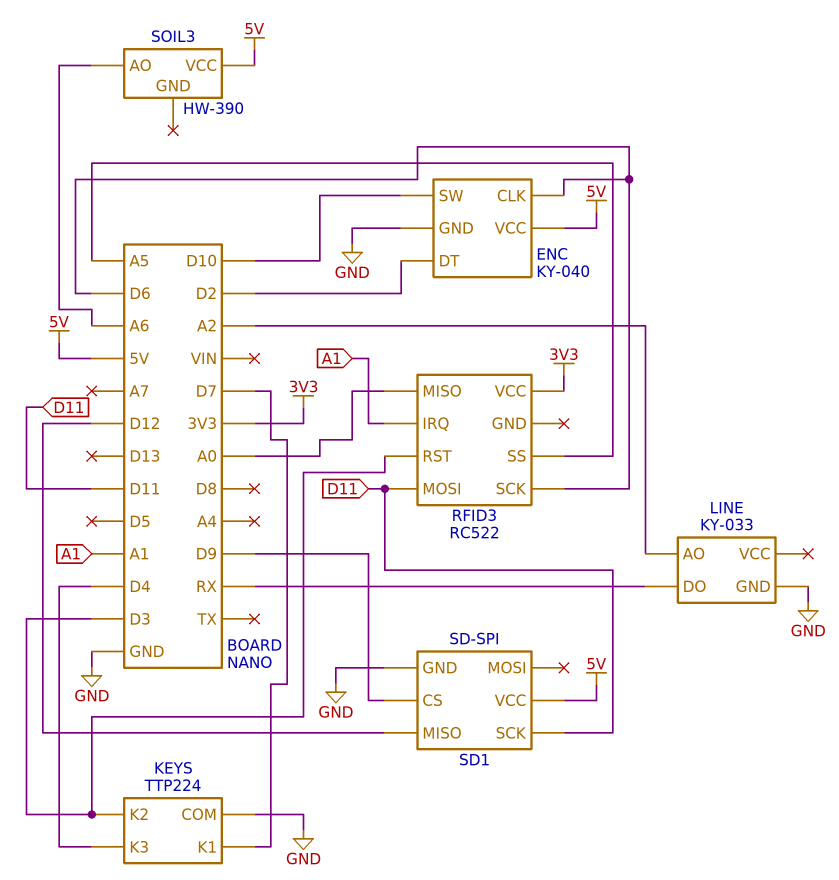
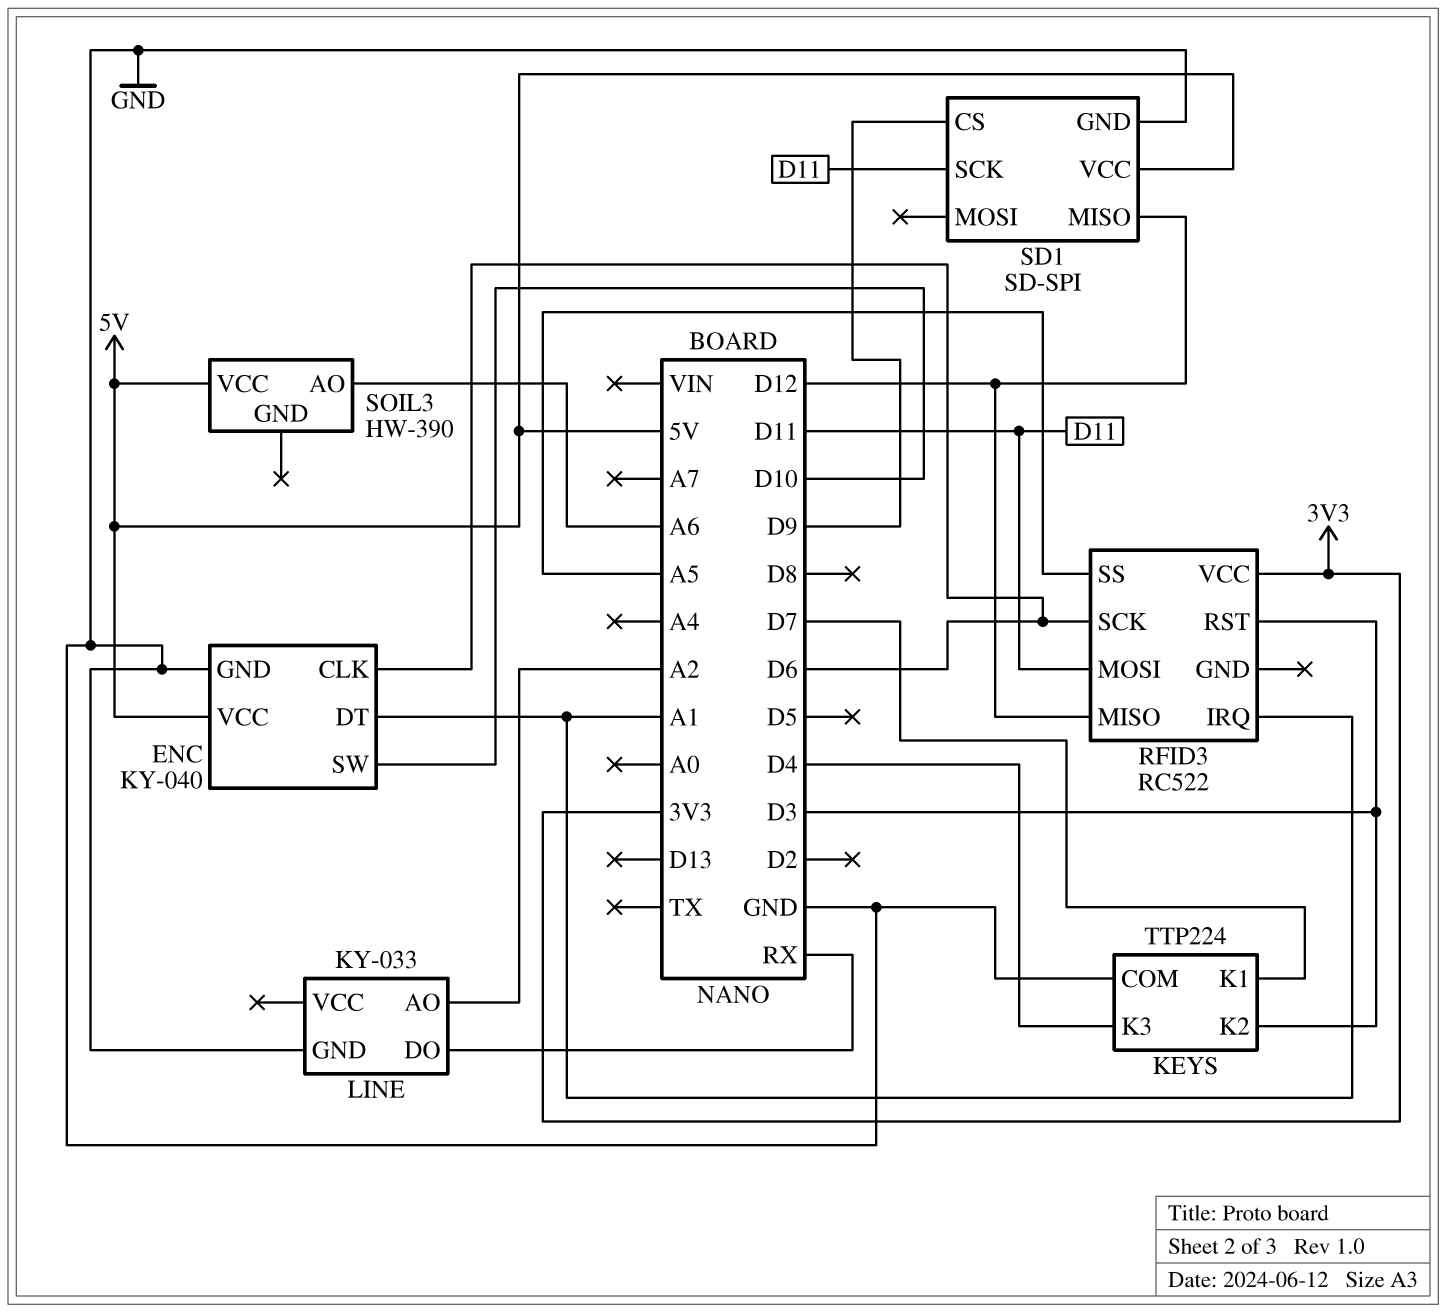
ENC pin DT: D2 -> A1
RFID3 pin MISO: A0 -> D12

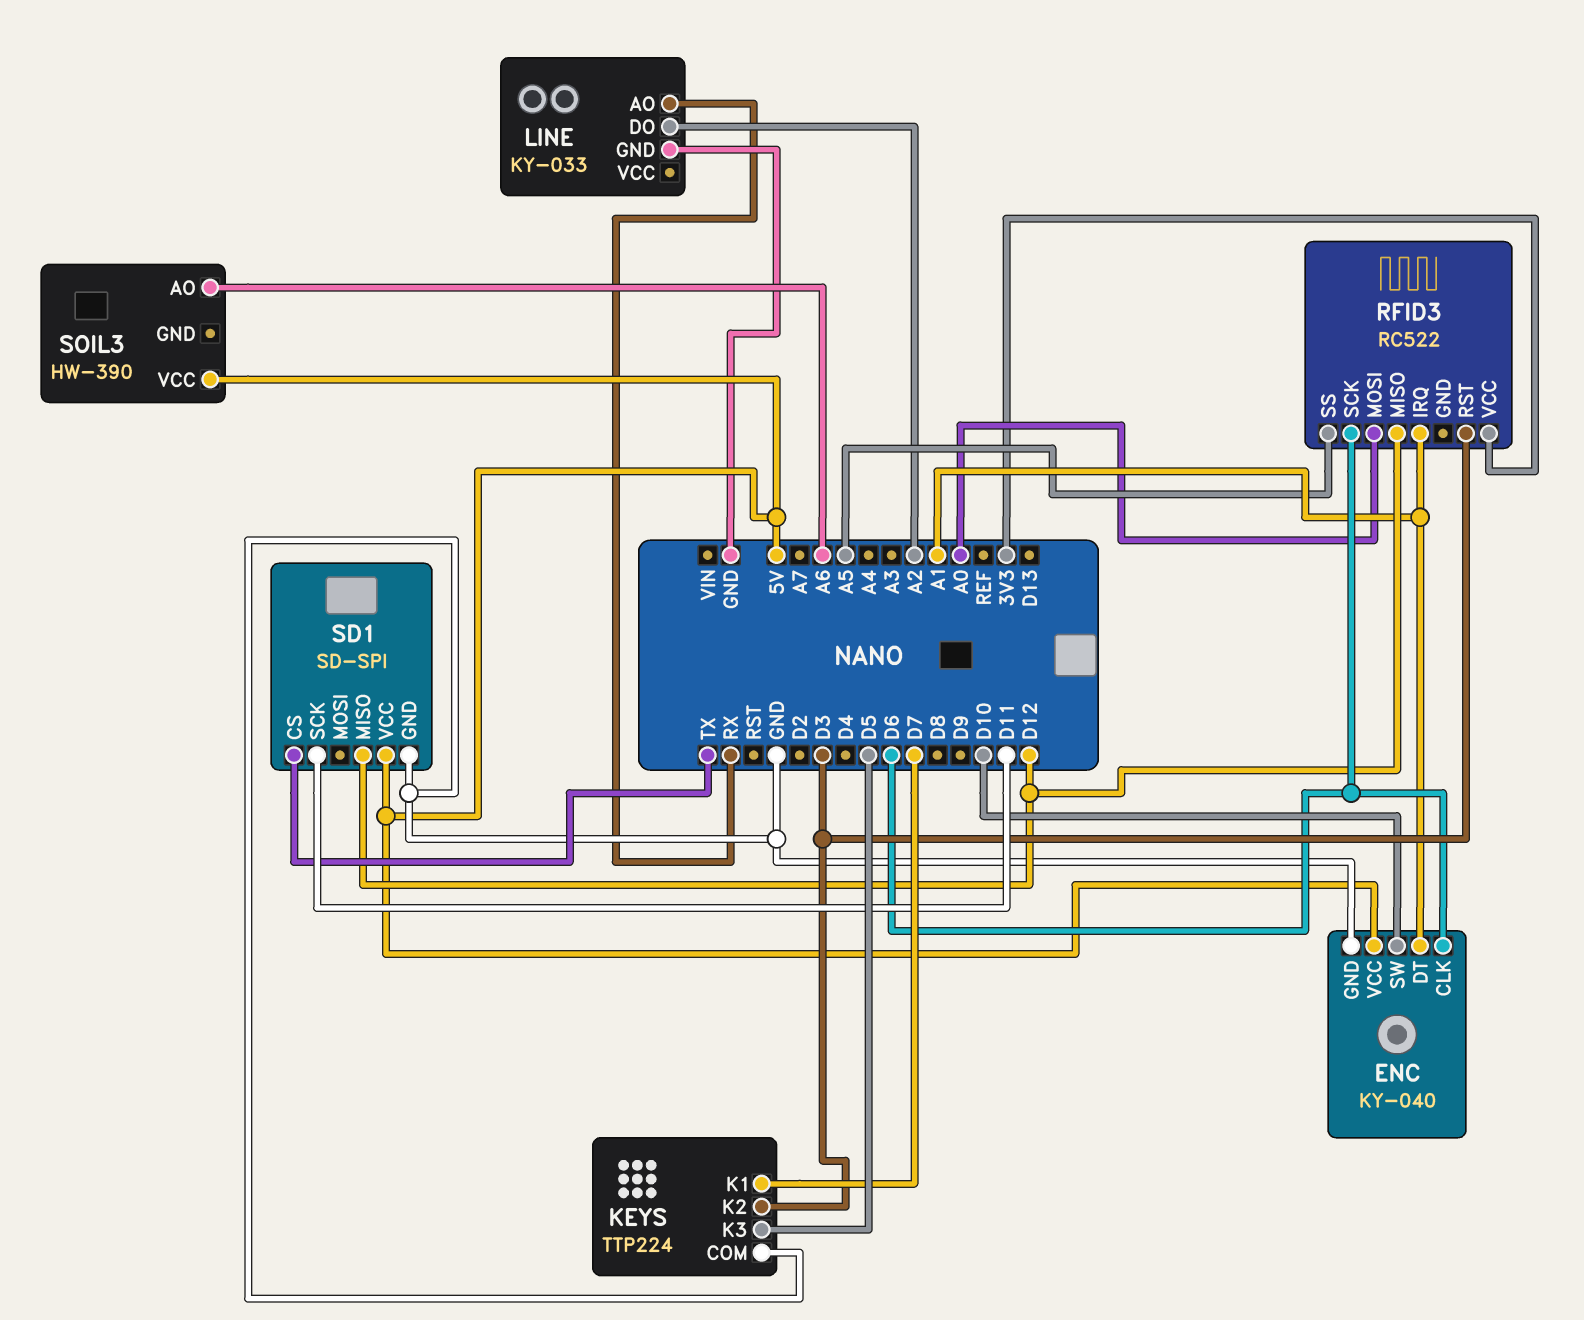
KEYS pin K3: D4 -> D5
LINE pin AO: A2 -> RX
LINE pin DO: RX -> A2
RFID3 pin MOSI: D11 -> A0
SD1 pin CS: D9 -> TX

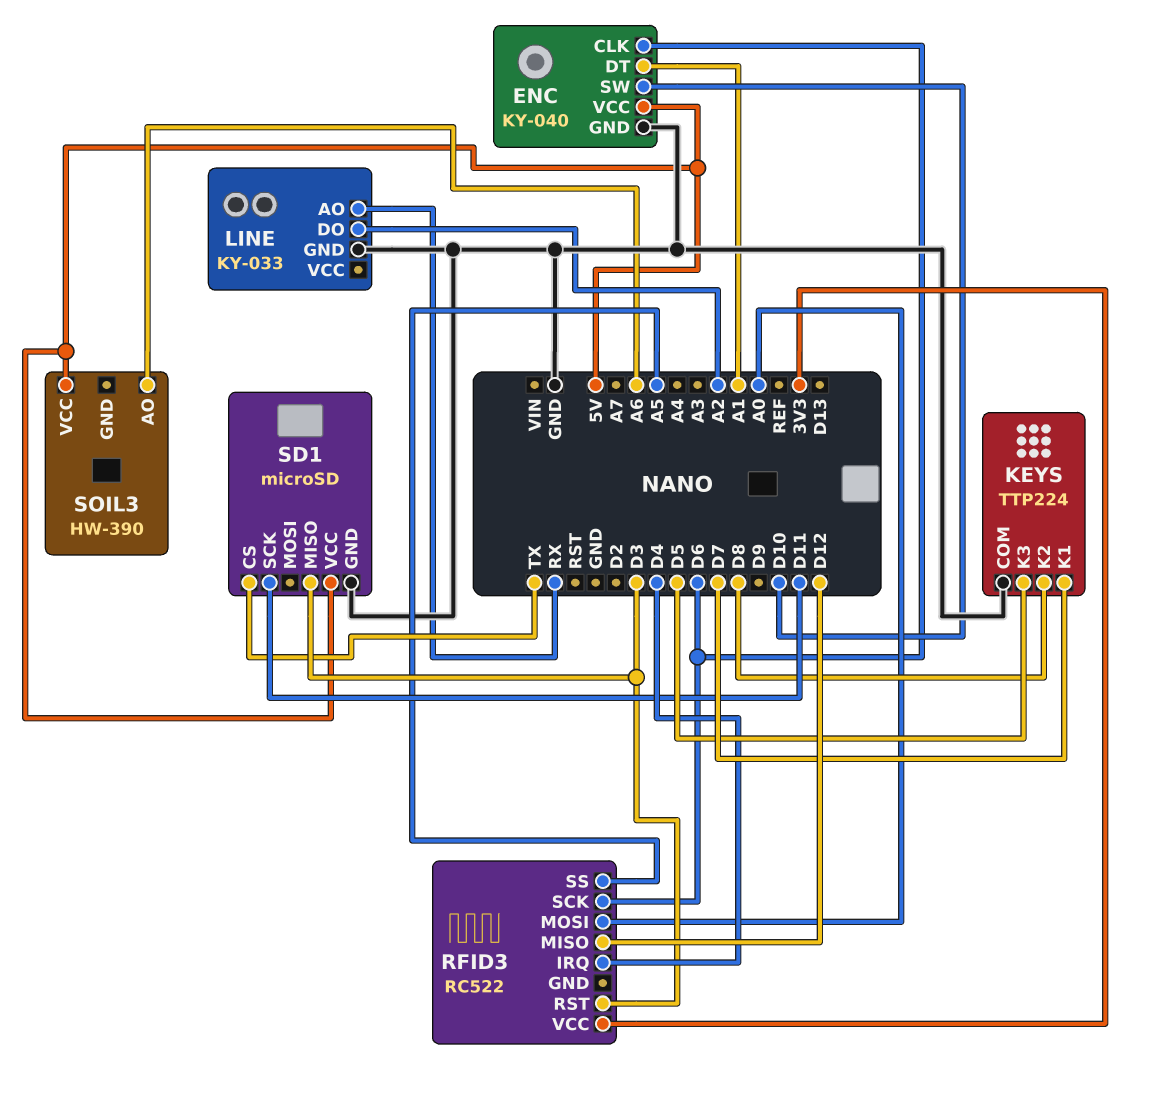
KEYS pin K2: D3 -> D8
RFID3 pin IRQ: A1 -> D4
SD1: SD-SPI -> microSD
SD1 pin MISO: D12 -> D3

